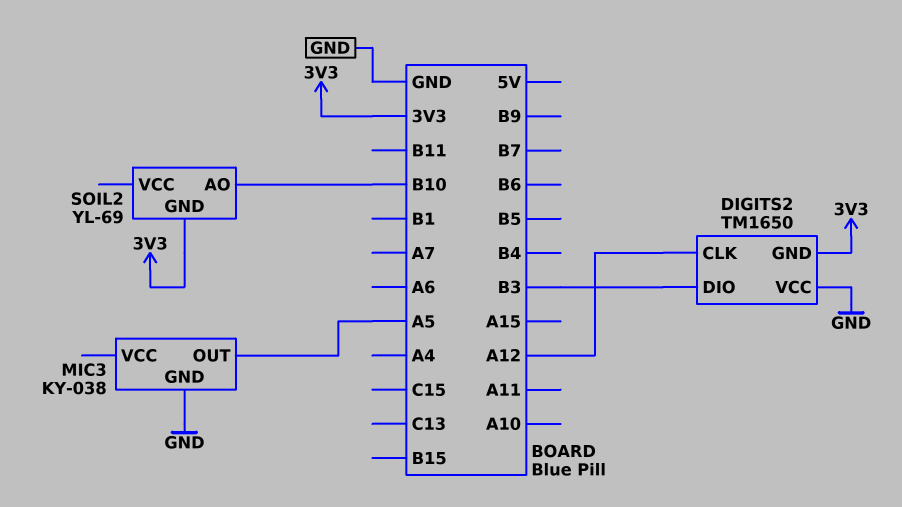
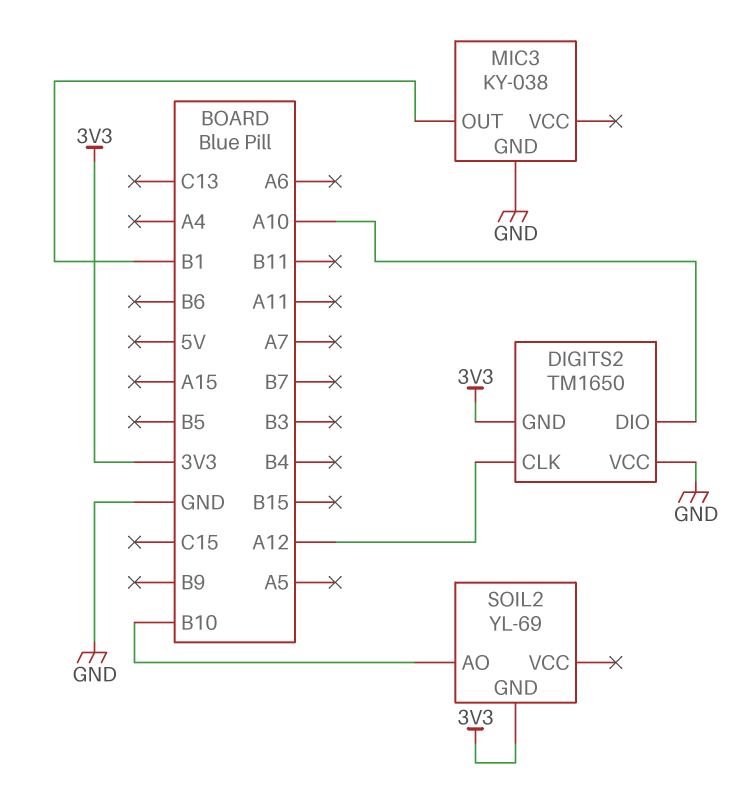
DIGITS2 pin DIO: B3 -> A10
MIC3 pin OUT: A5 -> B1

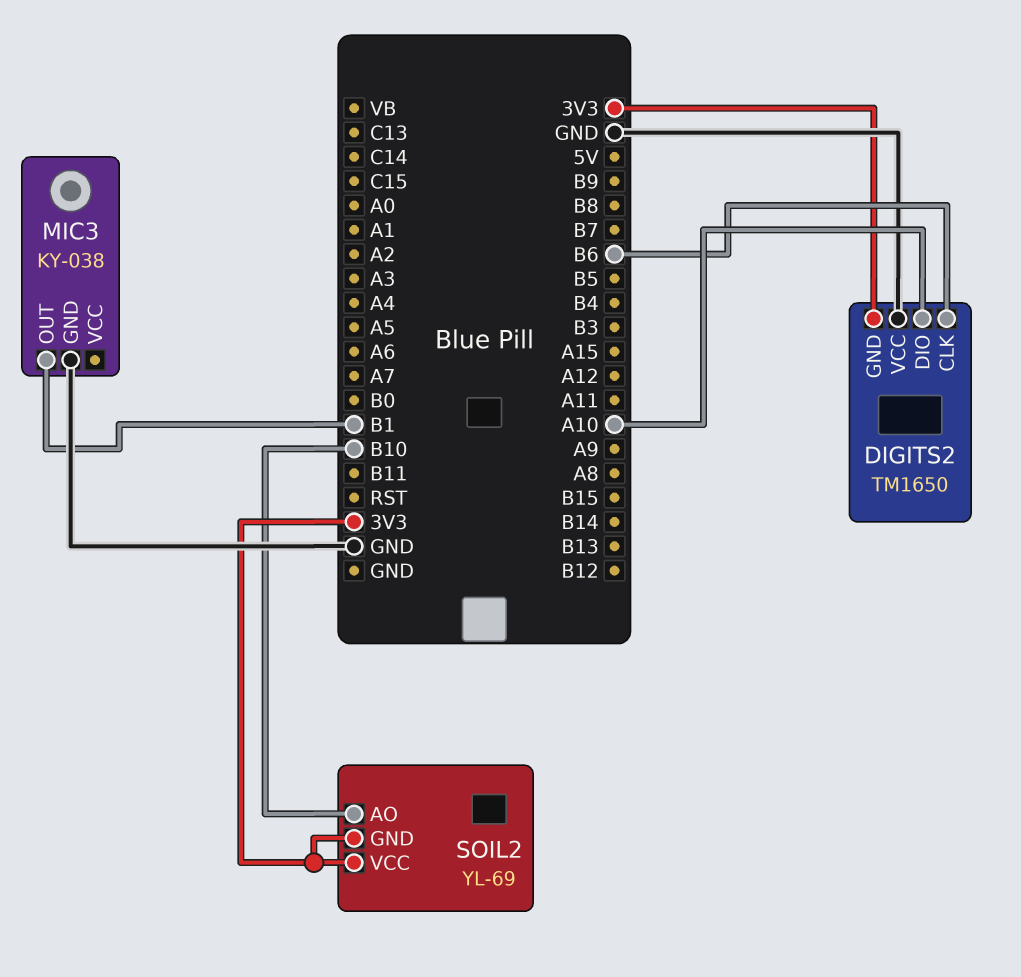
DIGITS2 pin CLK: A12 -> B6
SOIL2 pin VCC: none -> 3V3

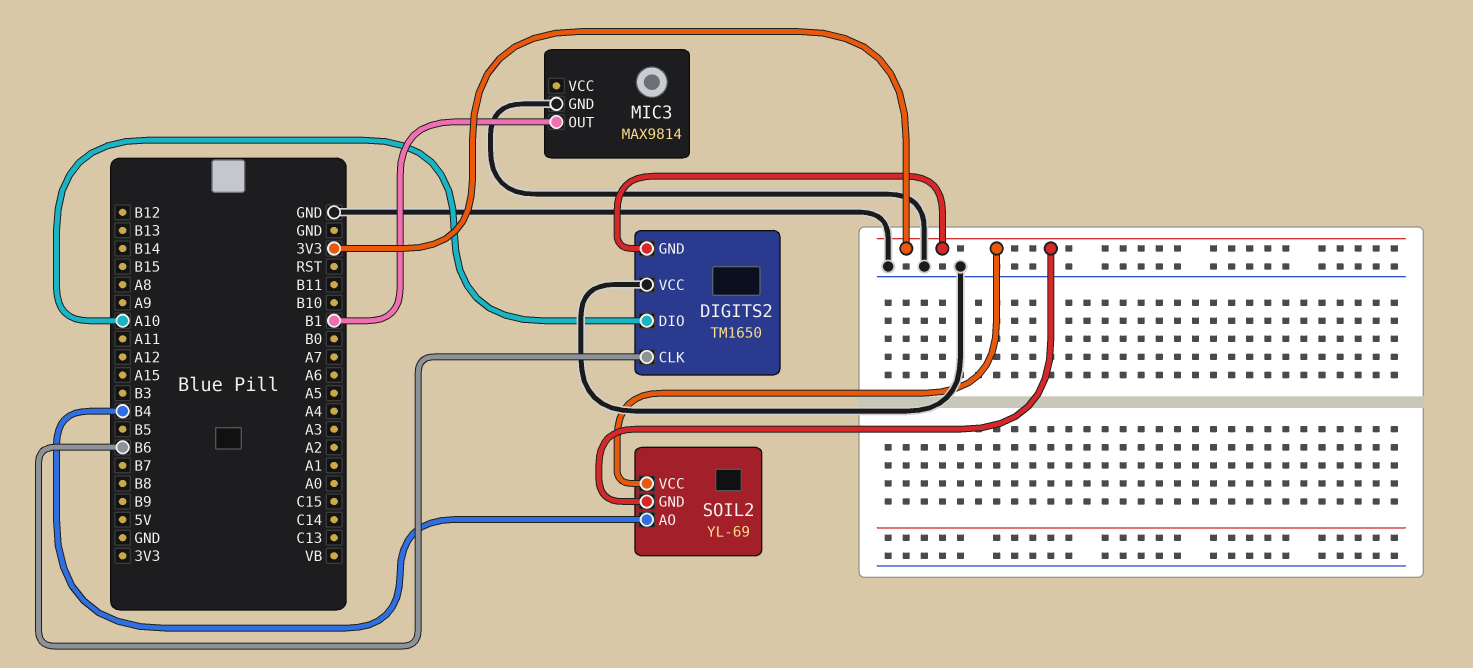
MIC3: KY-038 -> MAX9814
SOIL2 pin AO: B10 -> B4

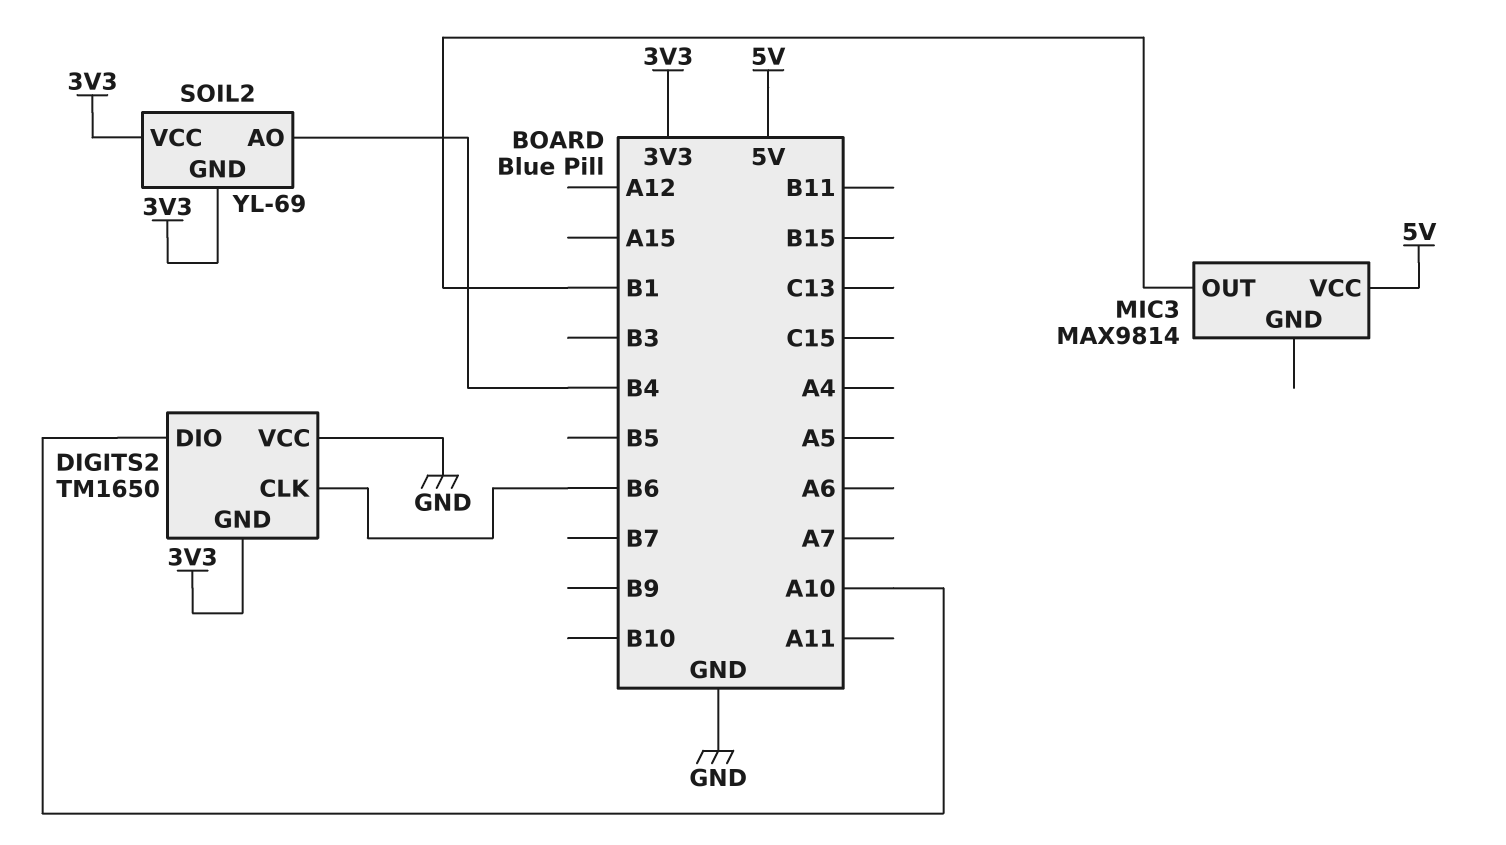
MIC3 pin GND: GND -> none
MIC3 pin VCC: none -> 5V

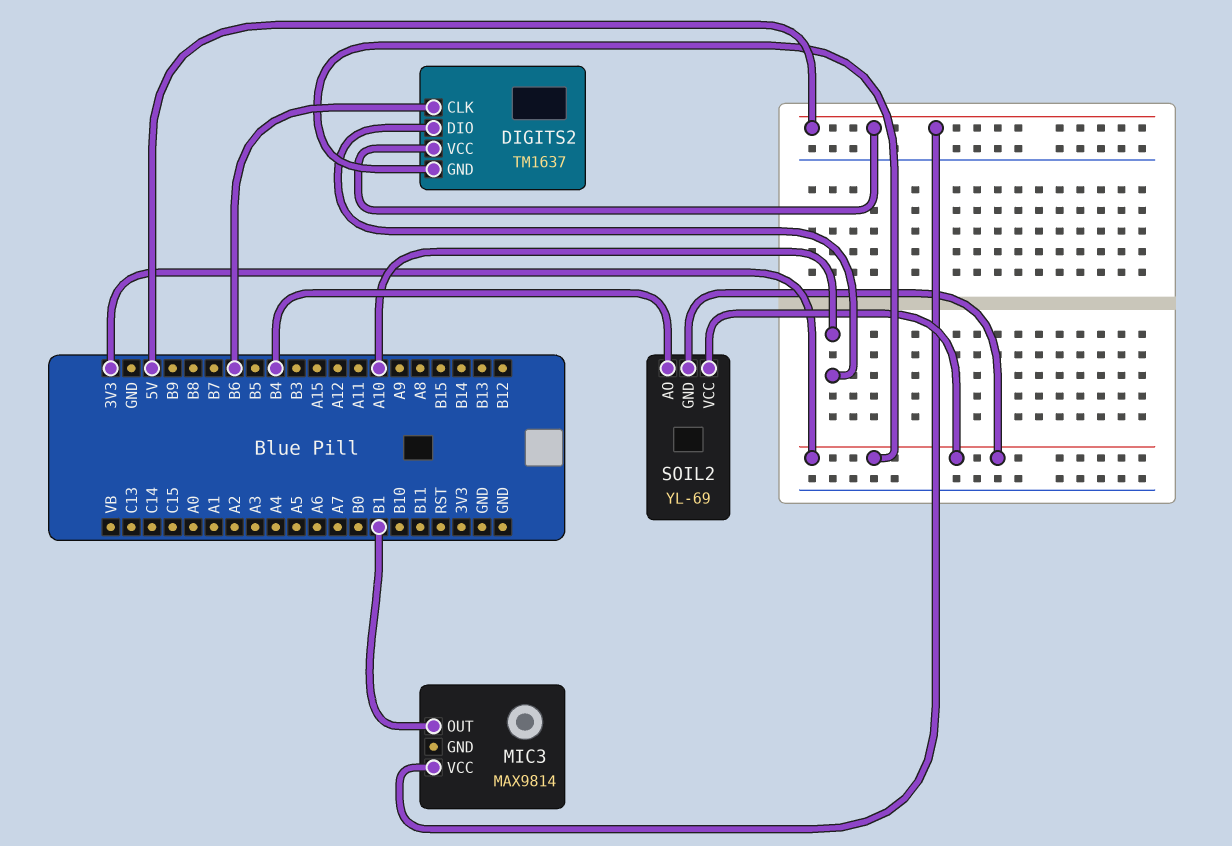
DIGITS2: TM1650 -> TM1637
DIGITS2 pin VCC: GND -> 5V

